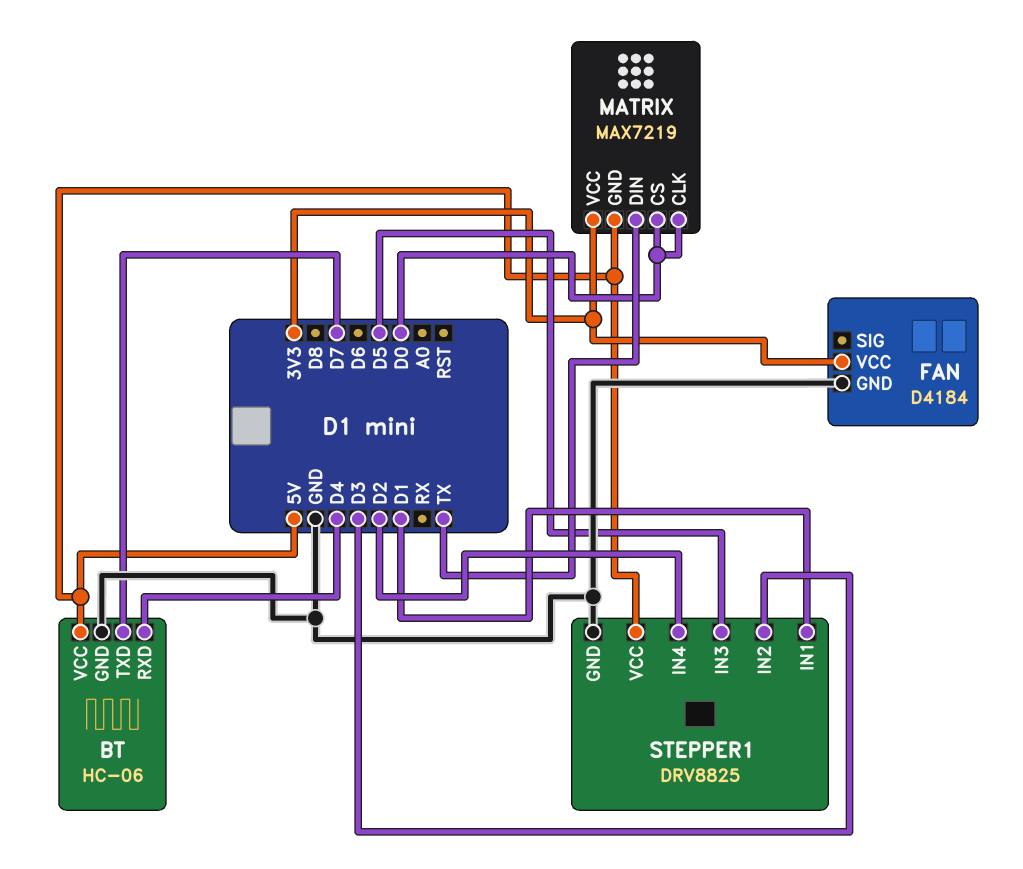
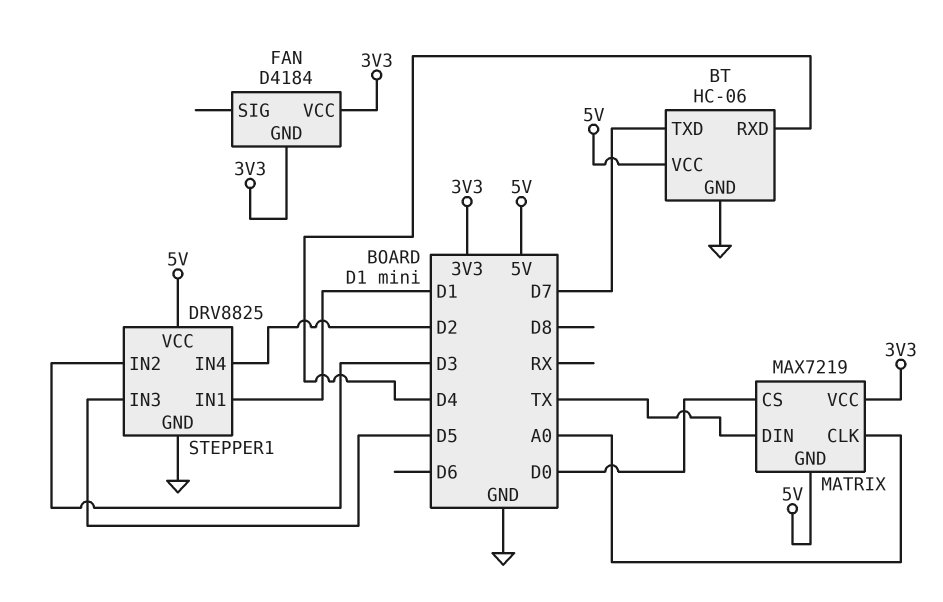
FAN pin GND: GND -> 3V3
MATRIX pin CLK: D0 -> A0

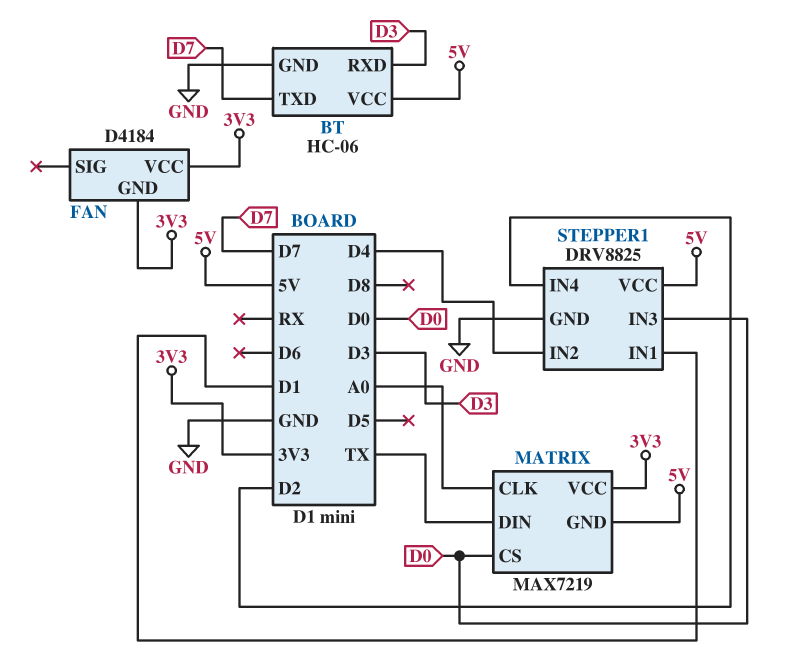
BT pin RXD: D4 -> D3
STEPPER1 pin IN2: D3 -> D4
STEPPER1 pin IN3: D5 -> D0

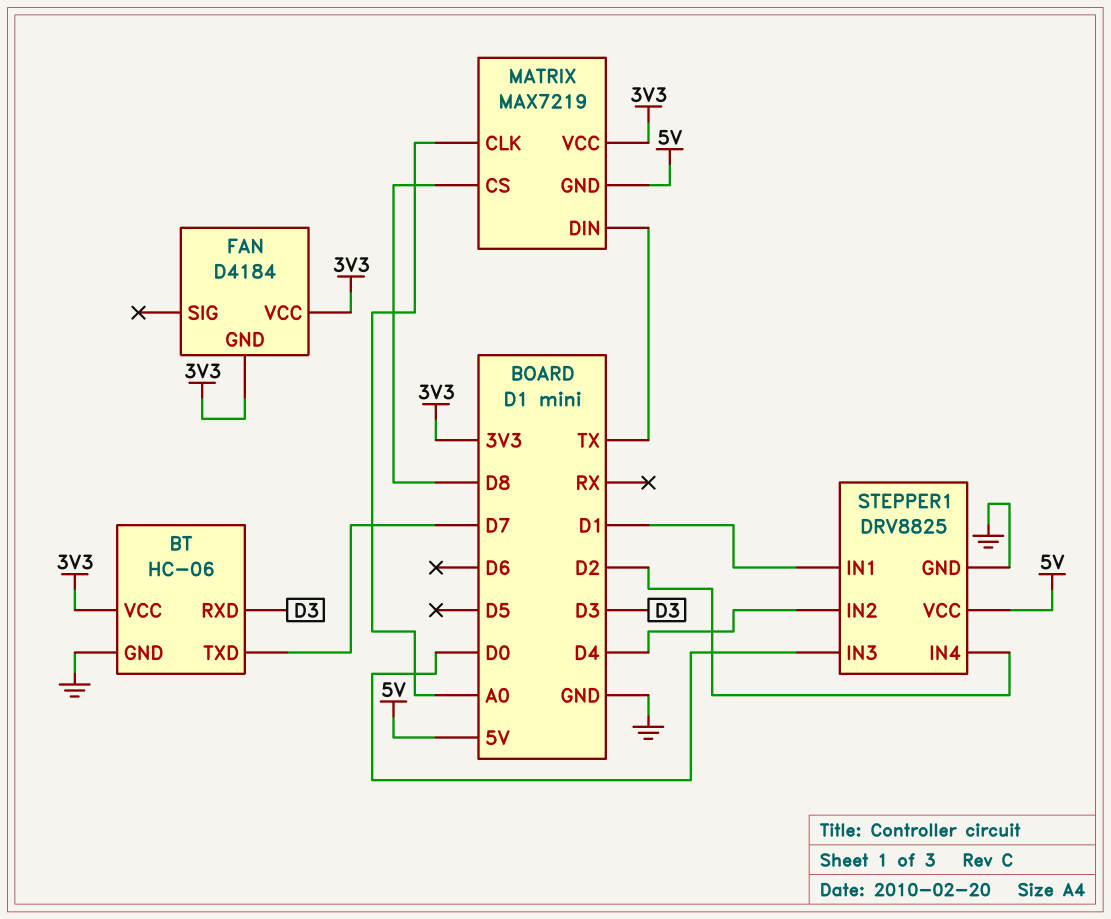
BT pin VCC: 5V -> 3V3
MATRIX pin CS: D0 -> D8

